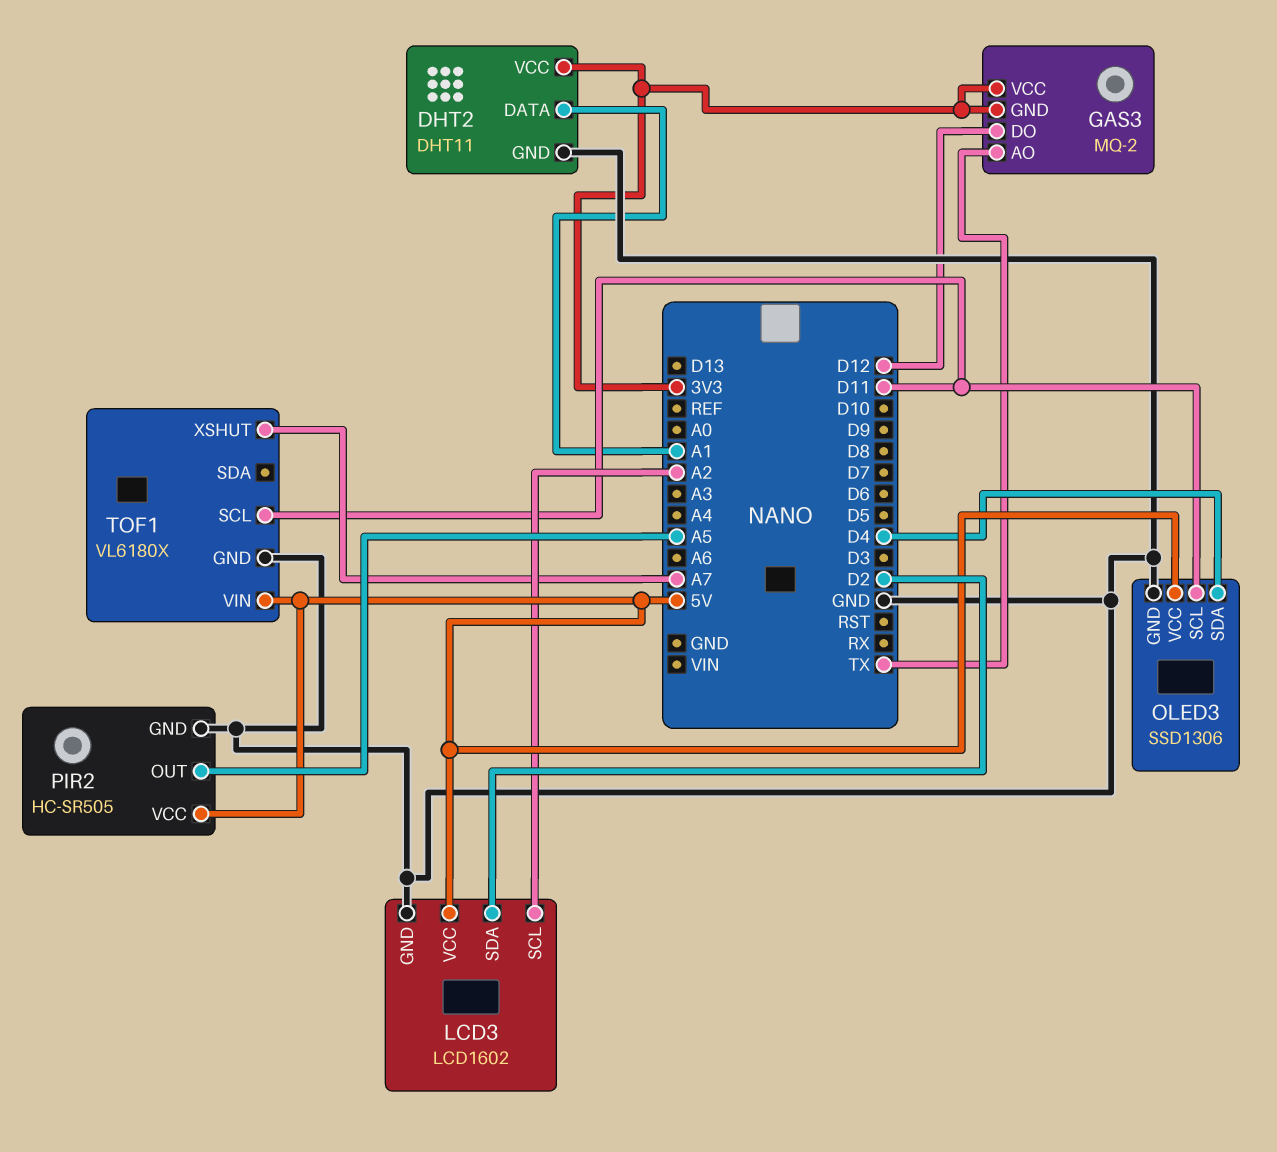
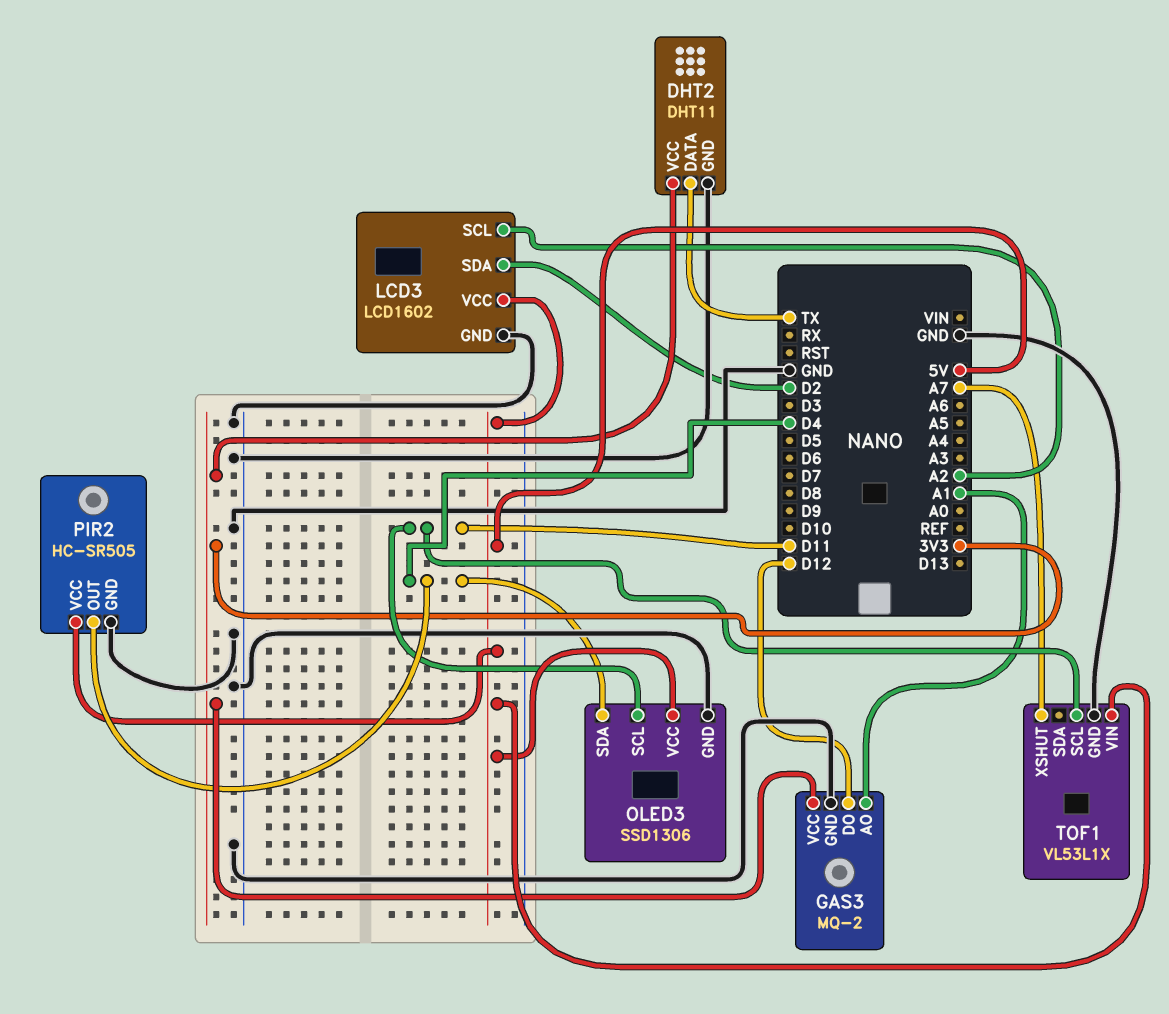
DHT2 pin DATA: A1 -> TX
GAS3 pin AO: TX -> A1
GAS3 pin GND: 3V3 -> GND
PIR2 pin OUT: A5 -> D4
TOF1: VL6180X -> VL53L1X

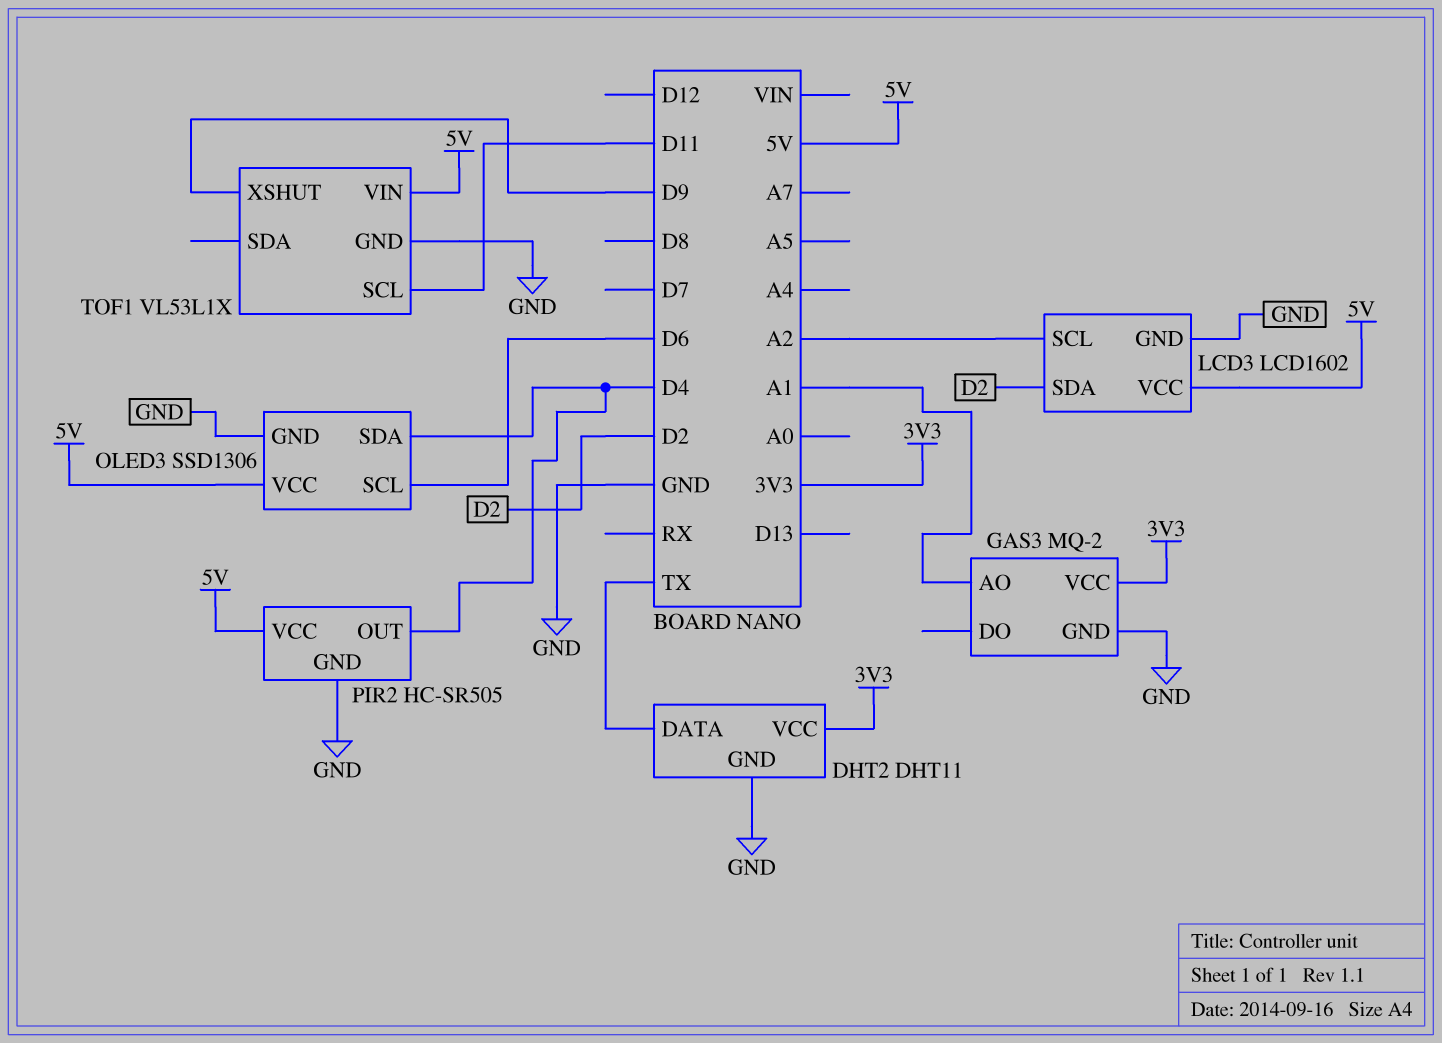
GAS3 pin DO: D12 -> none
OLED3 pin SCL: D11 -> D6
TOF1 pin XSHUT: A7 -> D9

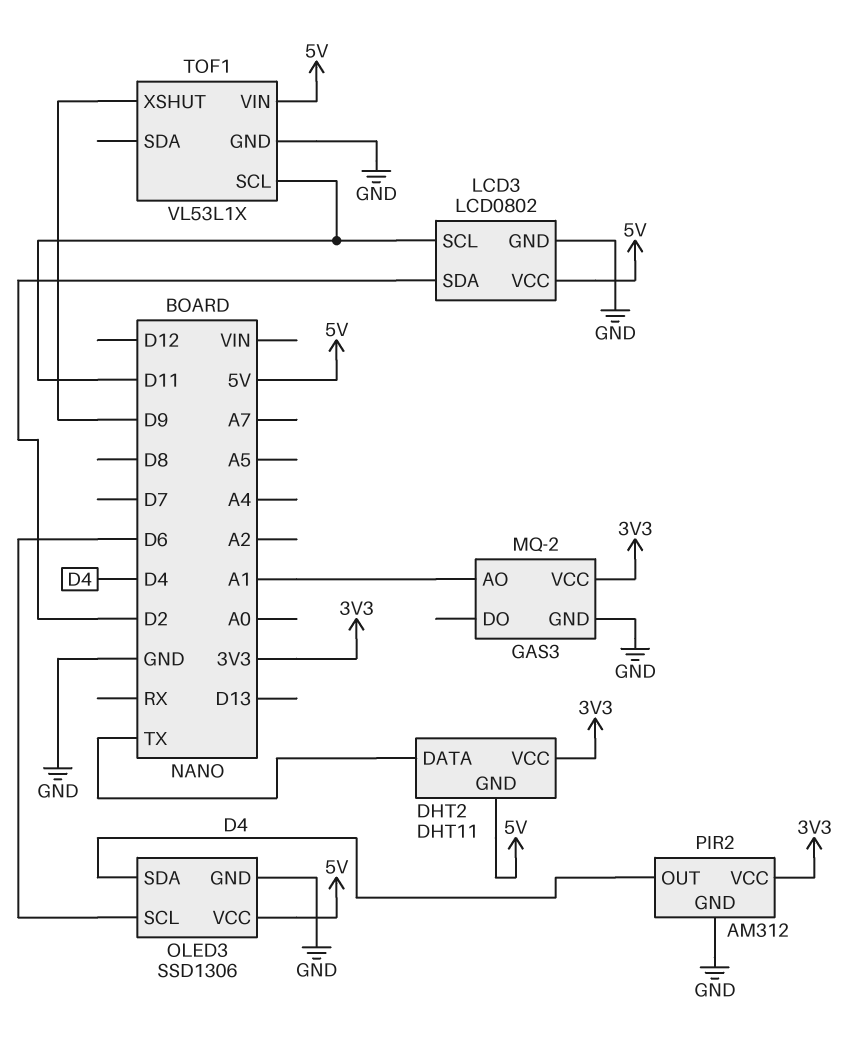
DHT2 pin GND: GND -> 5V
LCD3: LCD1602 -> LCD0802
LCD3 pin SCL: A2 -> D11
PIR2: HC-SR505 -> AM312
PIR2 pin VCC: 5V -> 3V3

